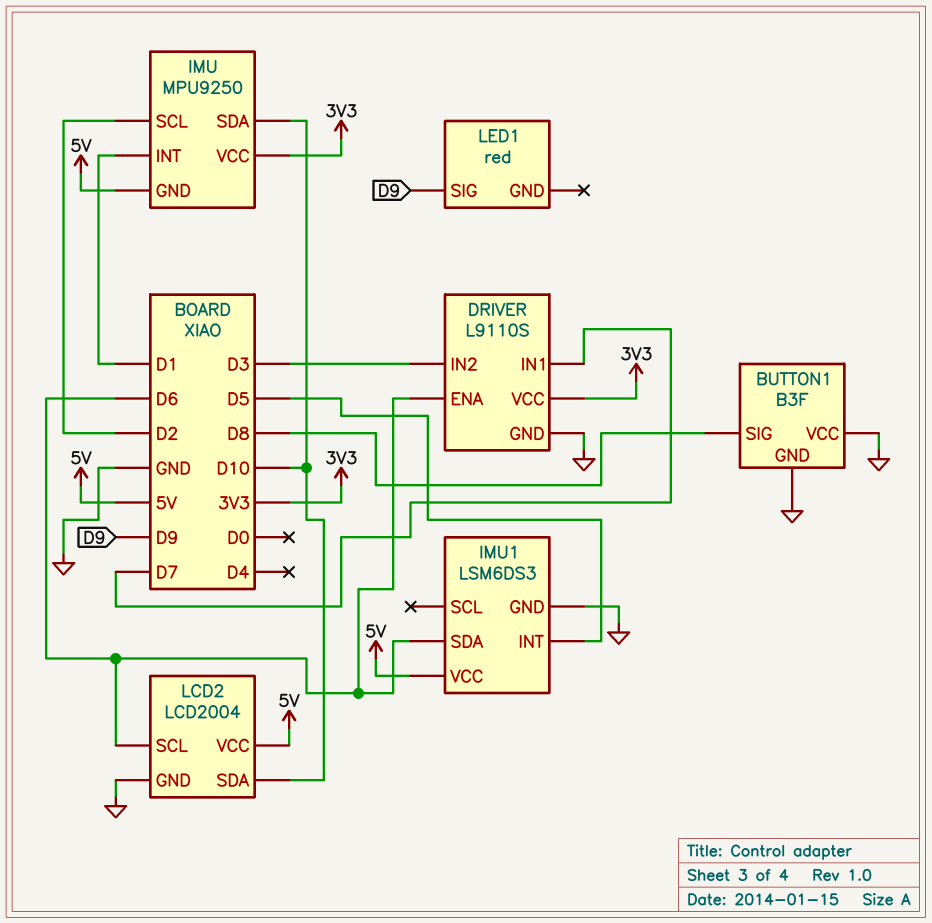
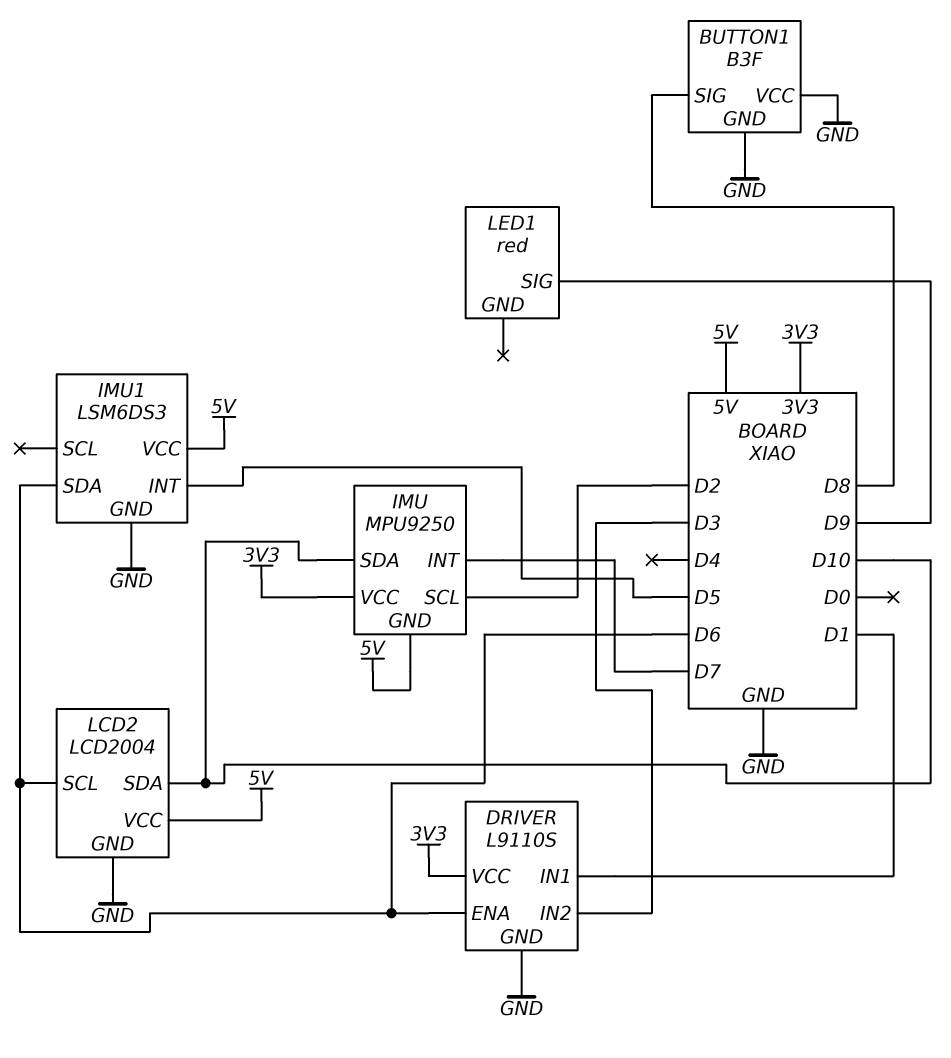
DRIVER pin IN1: D7 -> D1
IMU pin INT: D1 -> D7

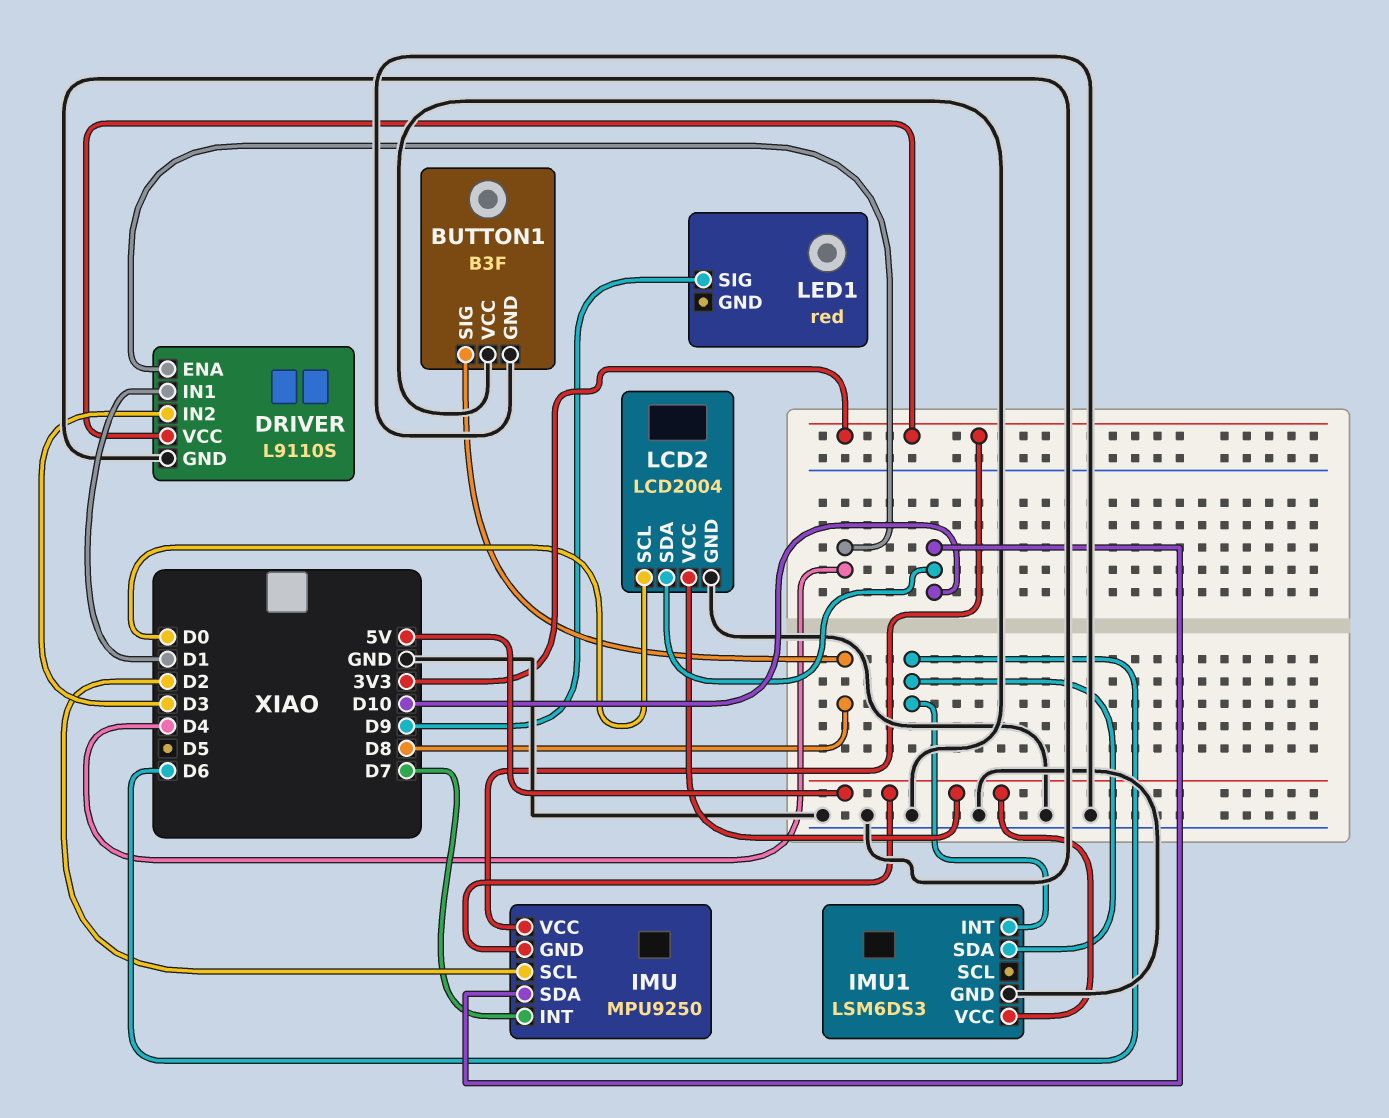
DRIVER pin ENA: D6 -> D4
IMU1 pin INT: D5 -> D6
LCD2 pin SCL: D6 -> D0

